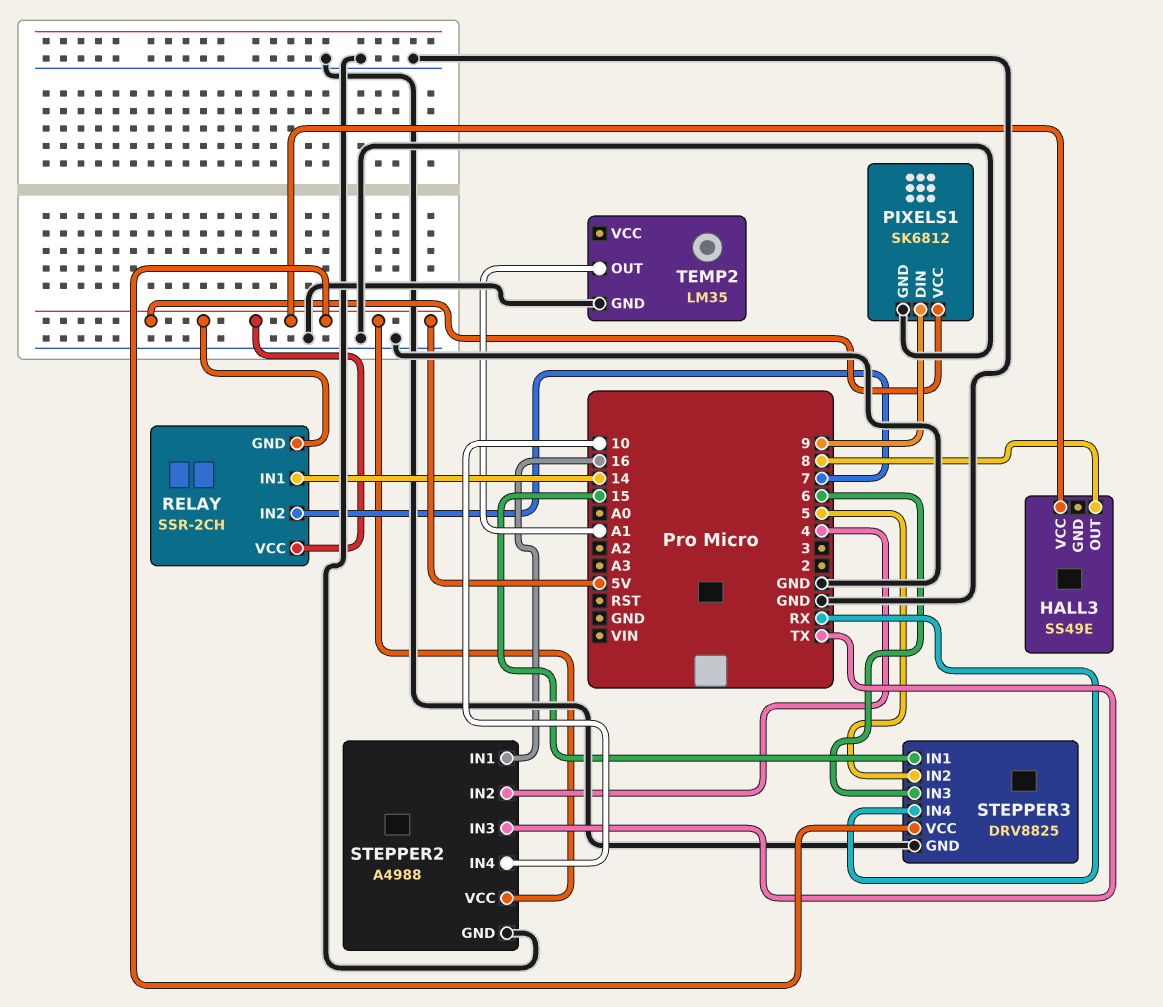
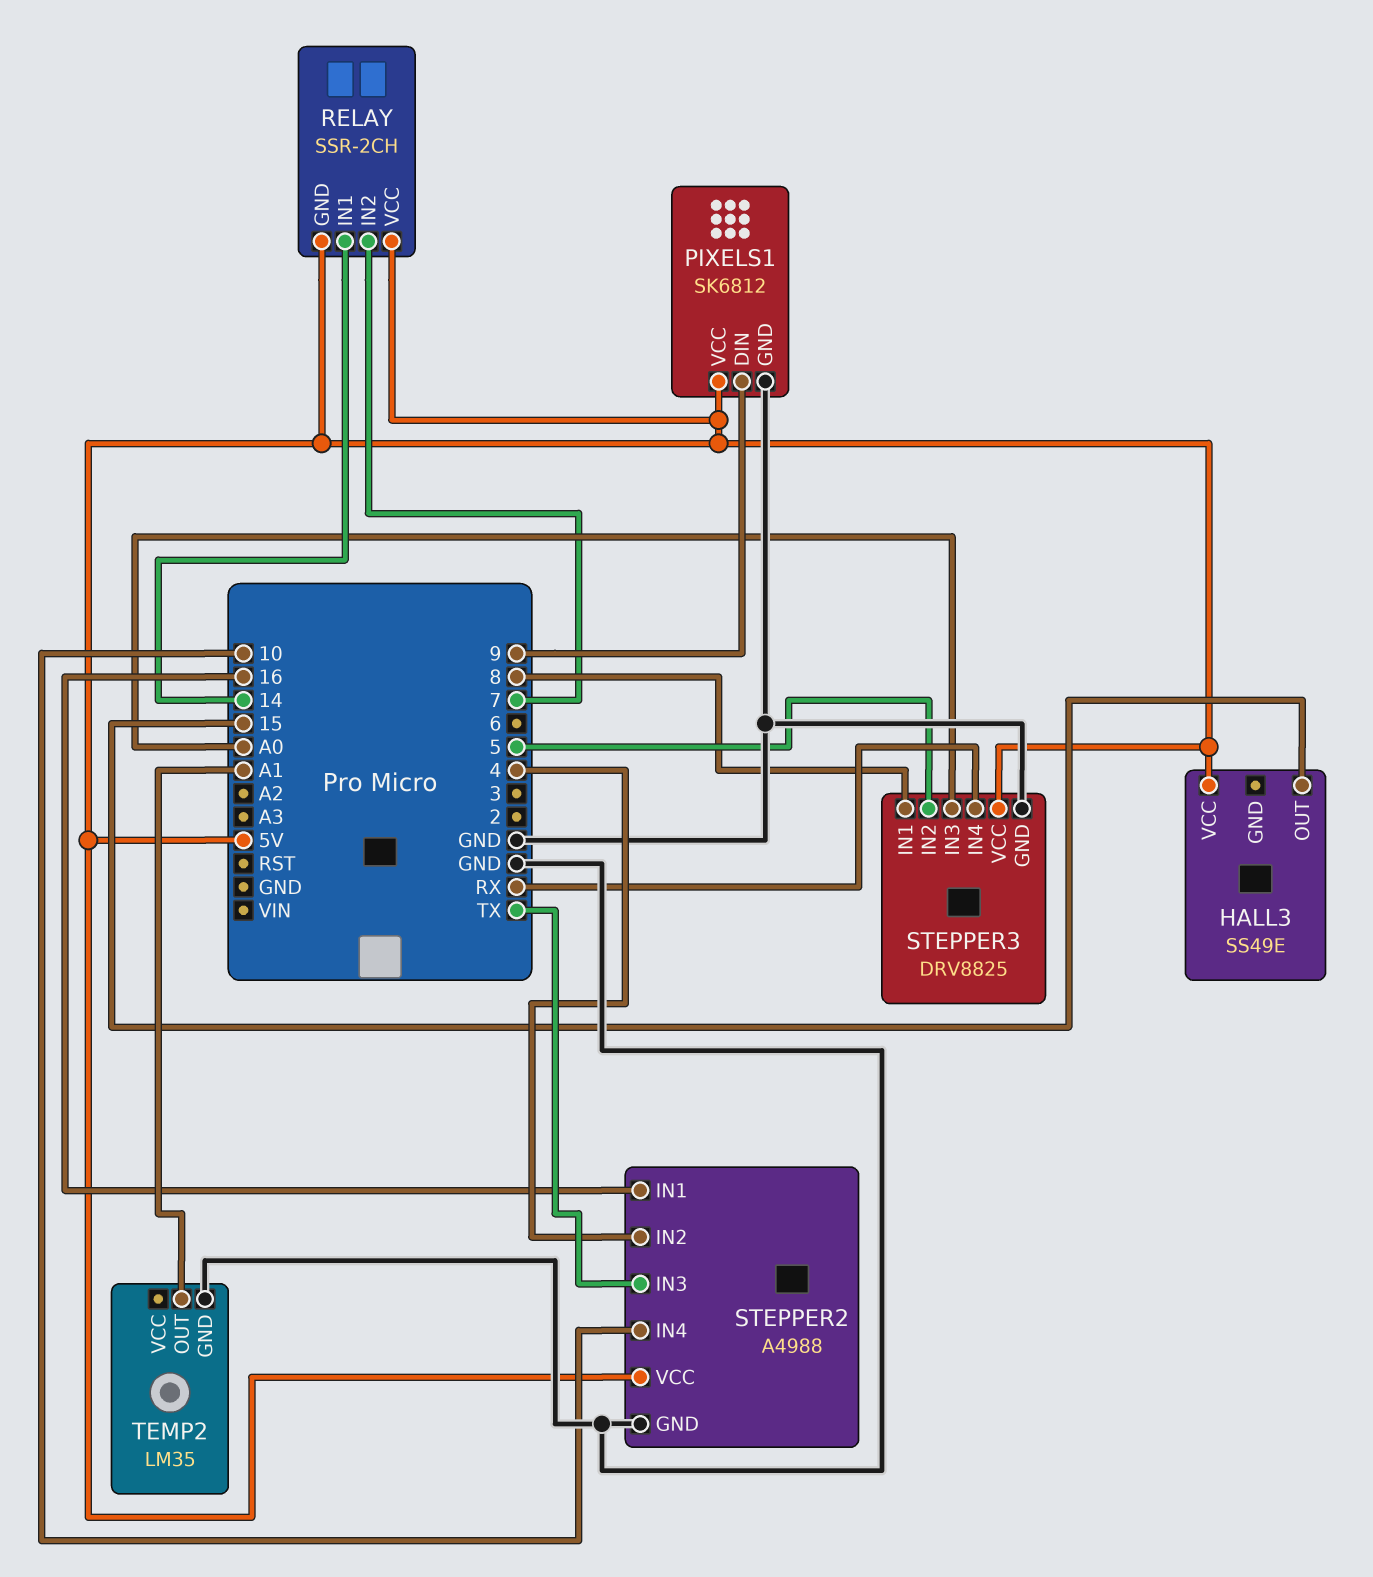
HALL3 pin OUT: 8 -> 15
STEPPER3 pin IN1: 15 -> 8
STEPPER3 pin IN3: 6 -> A0

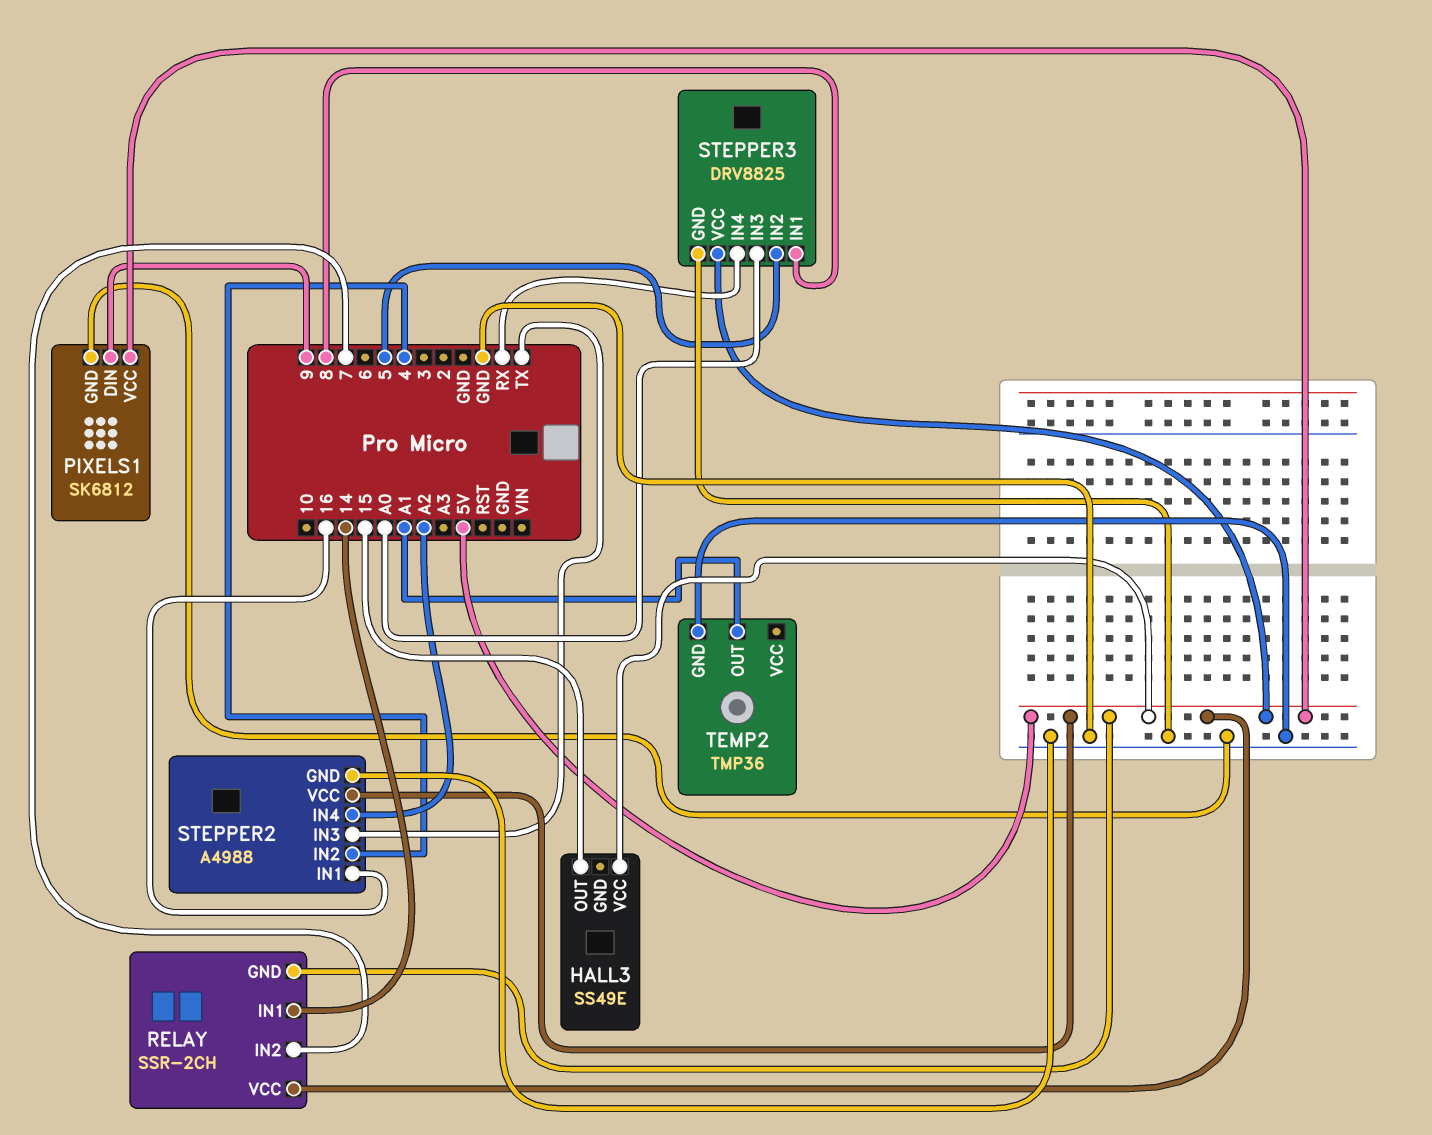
STEPPER2 pin IN4: 10 -> A2
TEMP2: LM35 -> TMP36

